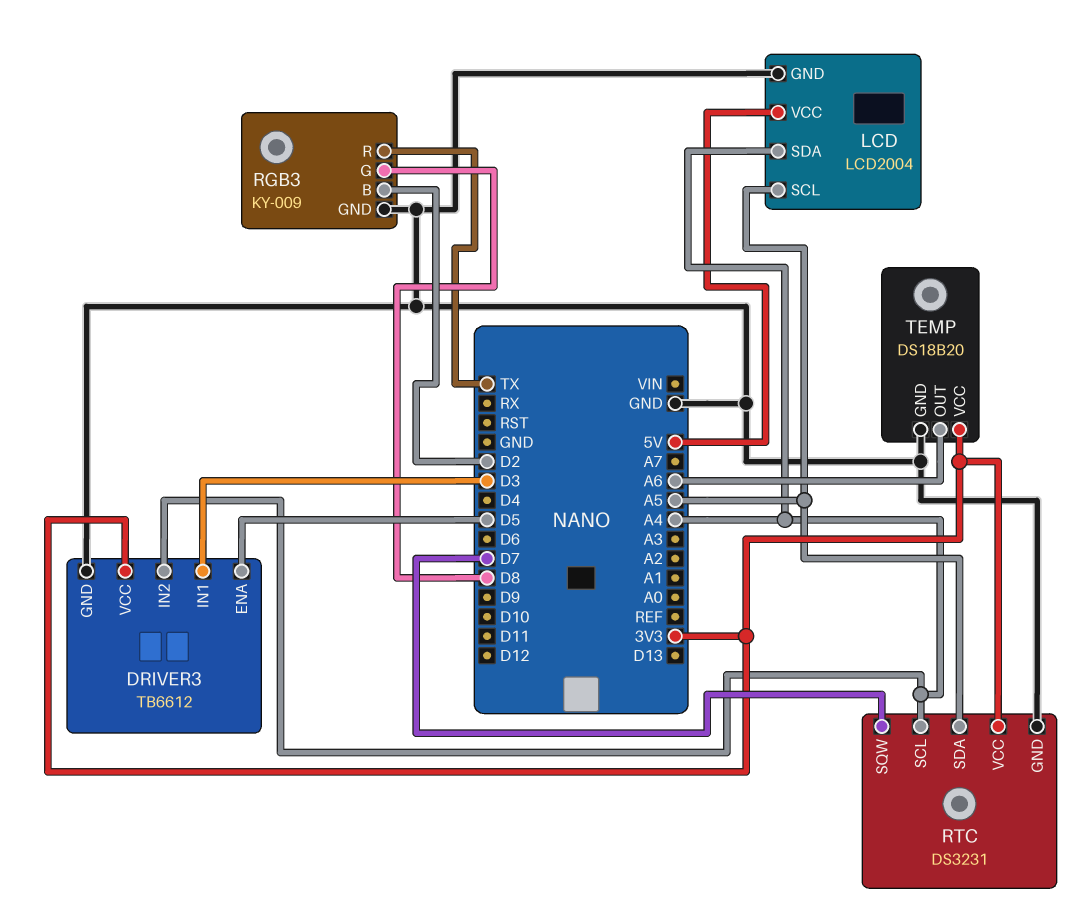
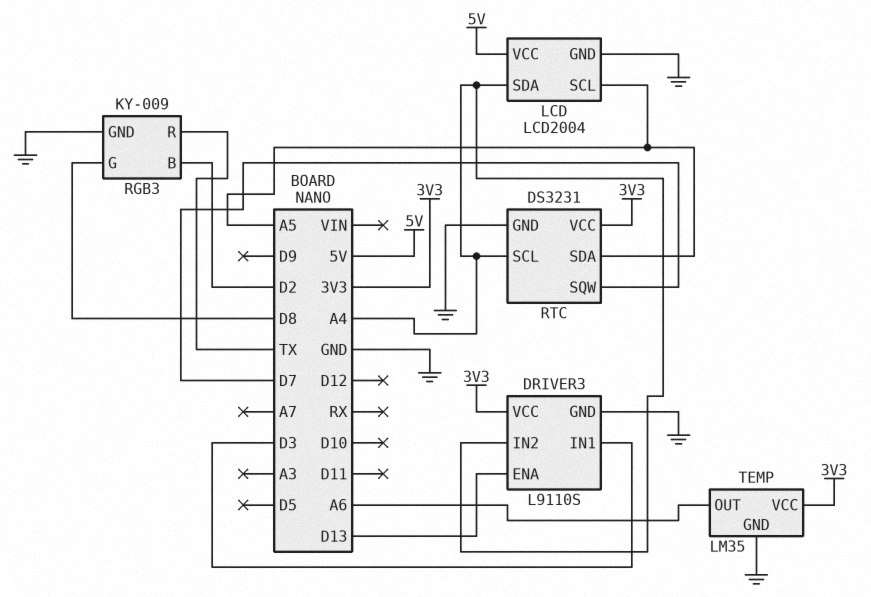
DRIVER3: TB6612 -> L9110S
DRIVER3 pin ENA: D5 -> D13
TEMP: DS18B20 -> LM35

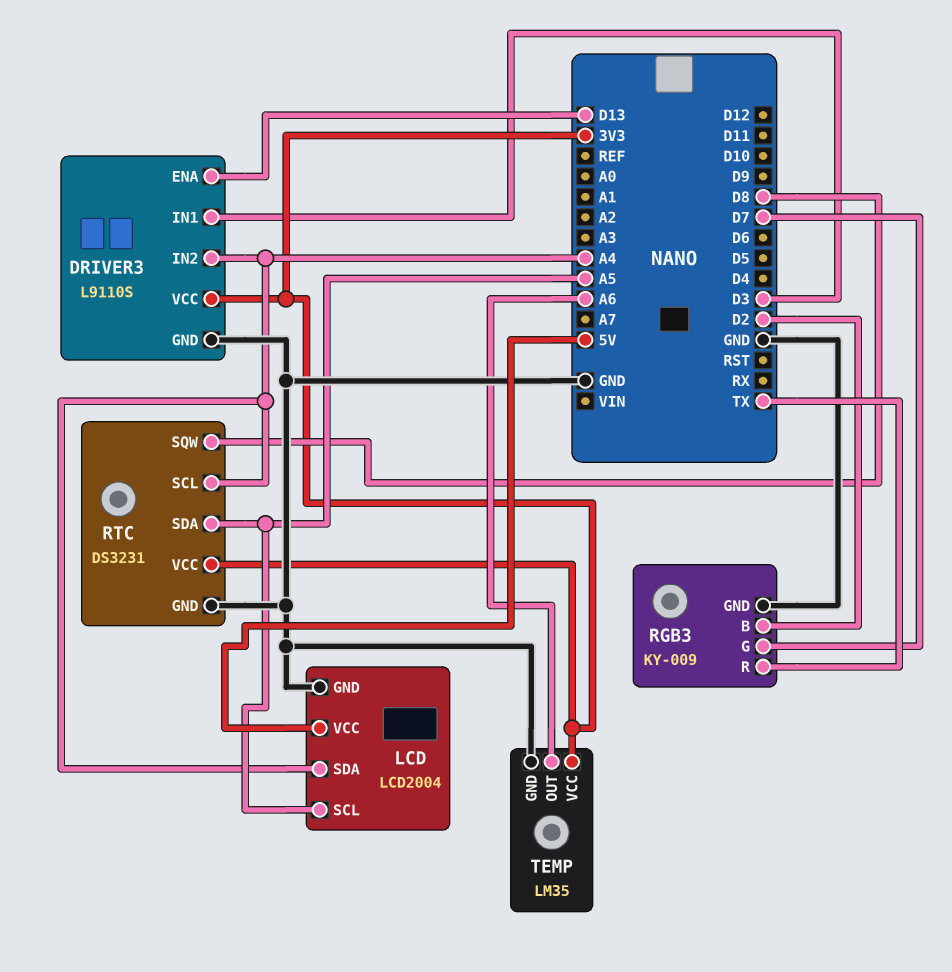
RGB3 pin G: D8 -> D7
RTC pin SQW: D7 -> D8

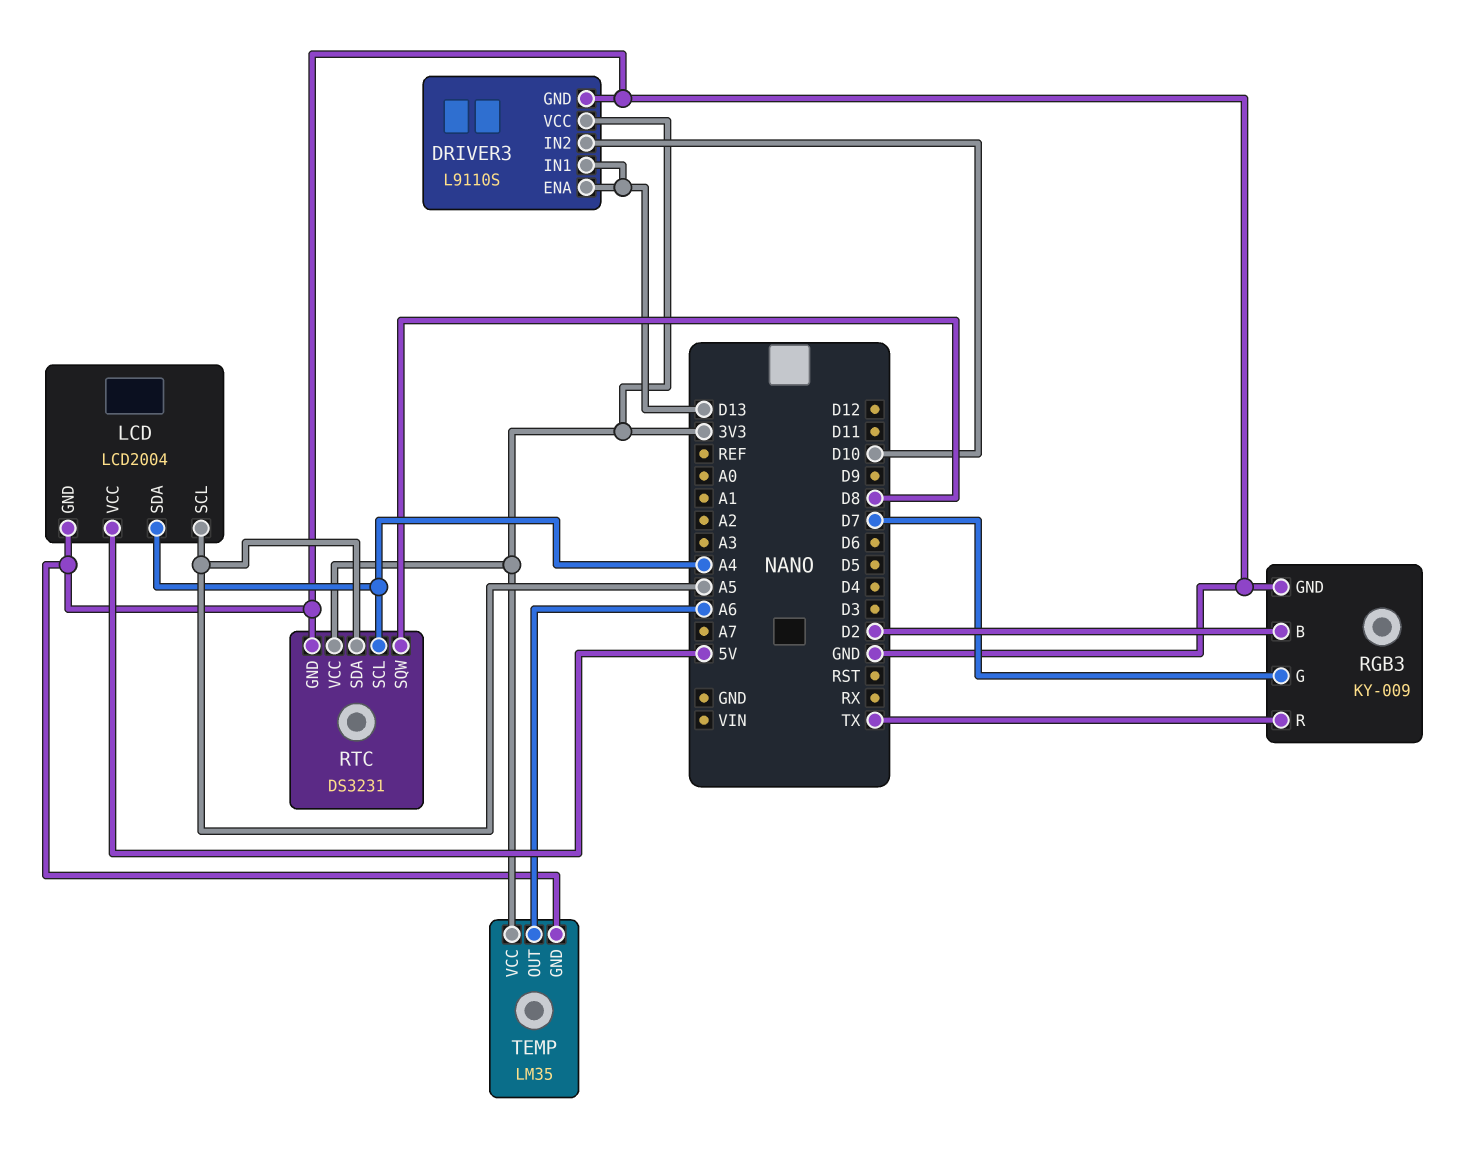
DRIVER3 pin IN1: D3 -> D13
DRIVER3 pin IN2: A4 -> D10

